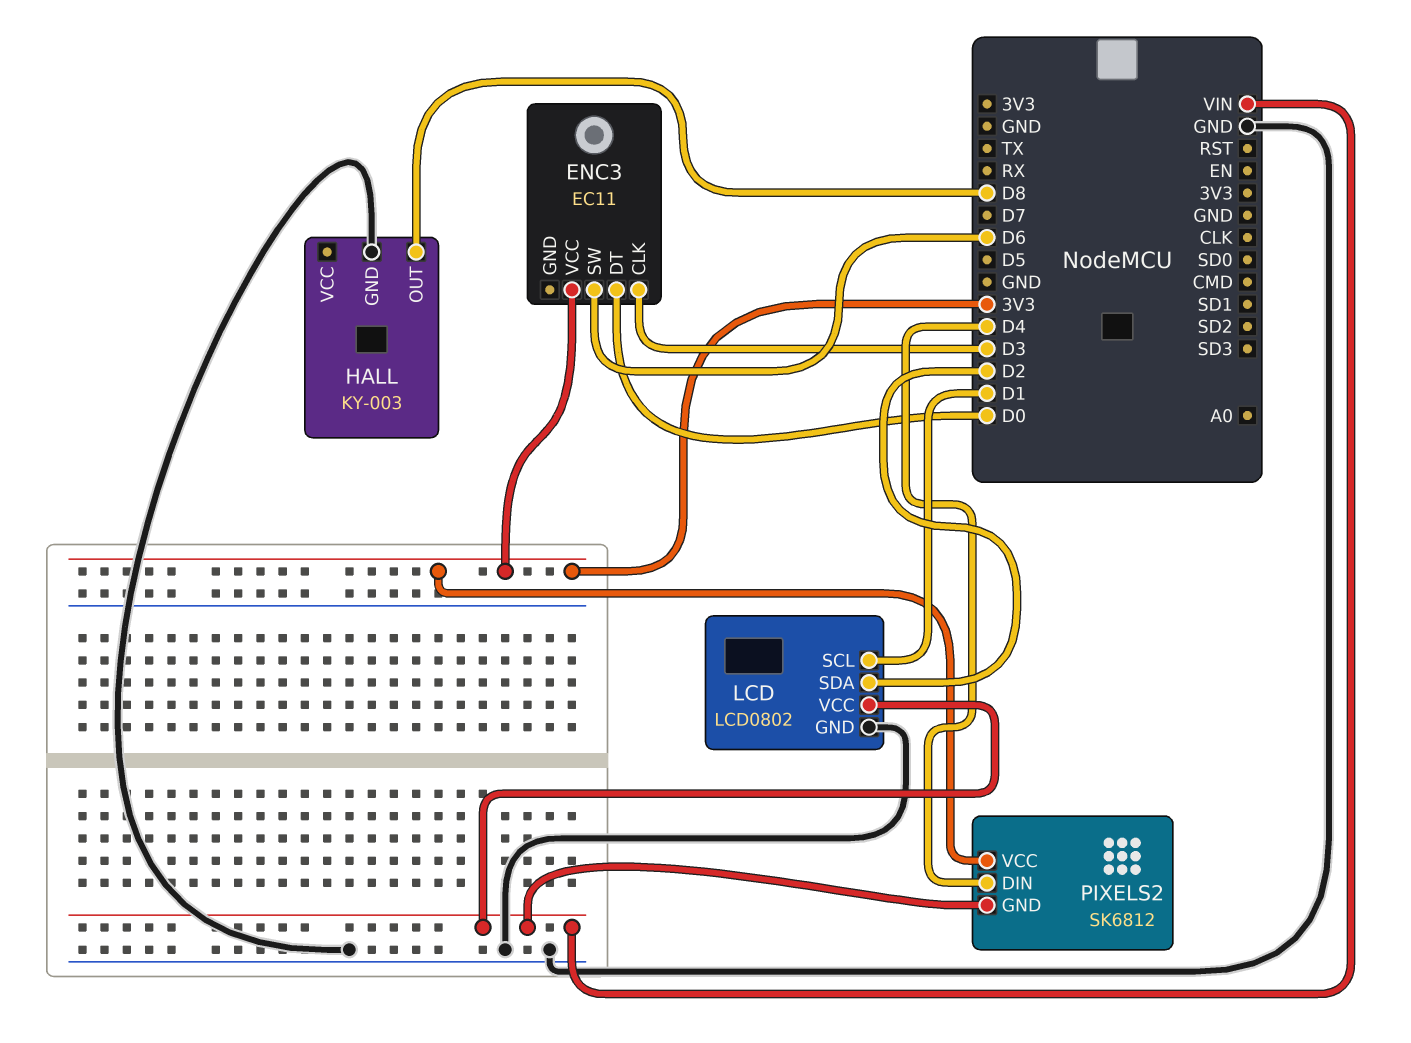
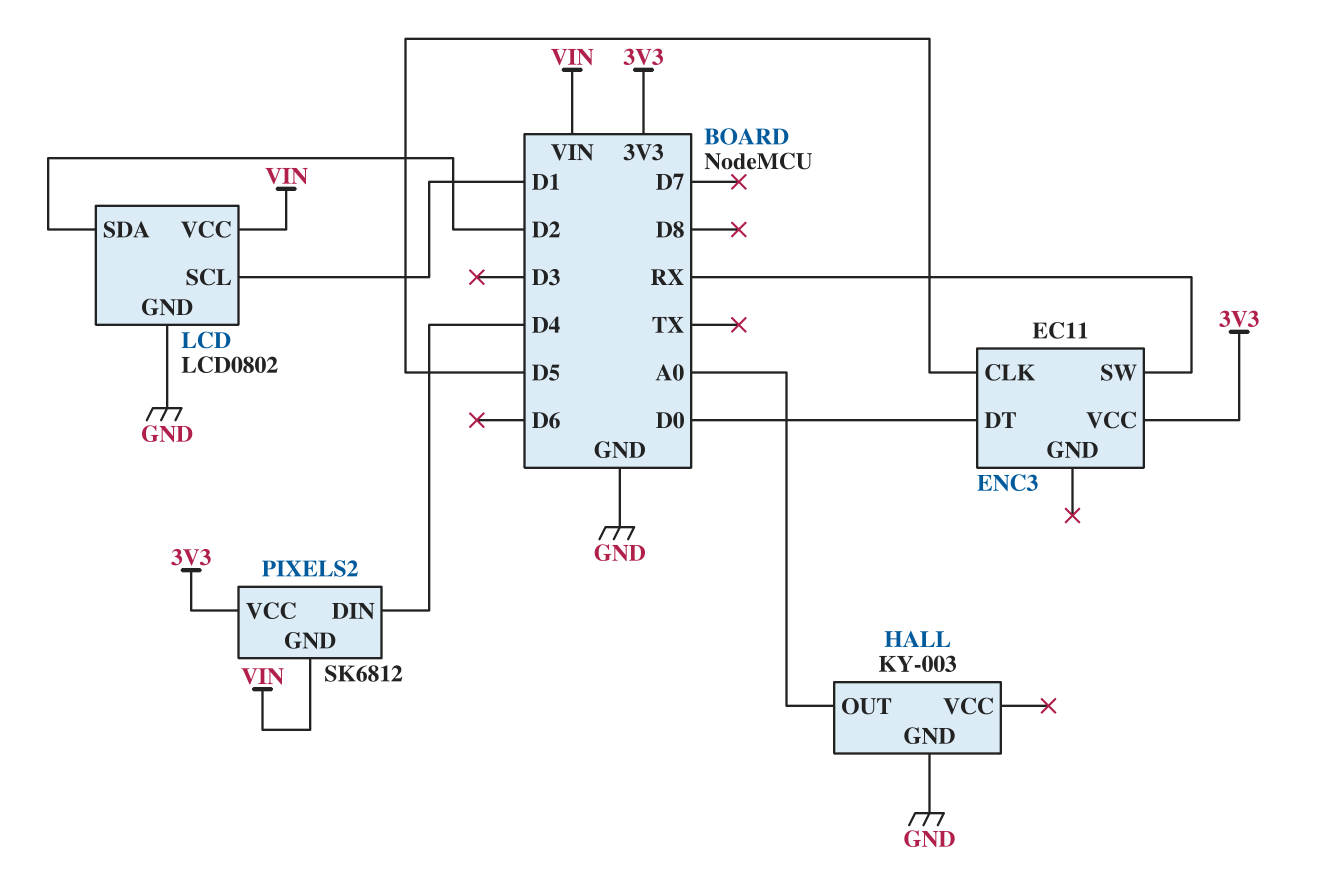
ENC3 pin CLK: D3 -> D5
ENC3 pin SW: D6 -> RX
HALL pin OUT: D8 -> A0

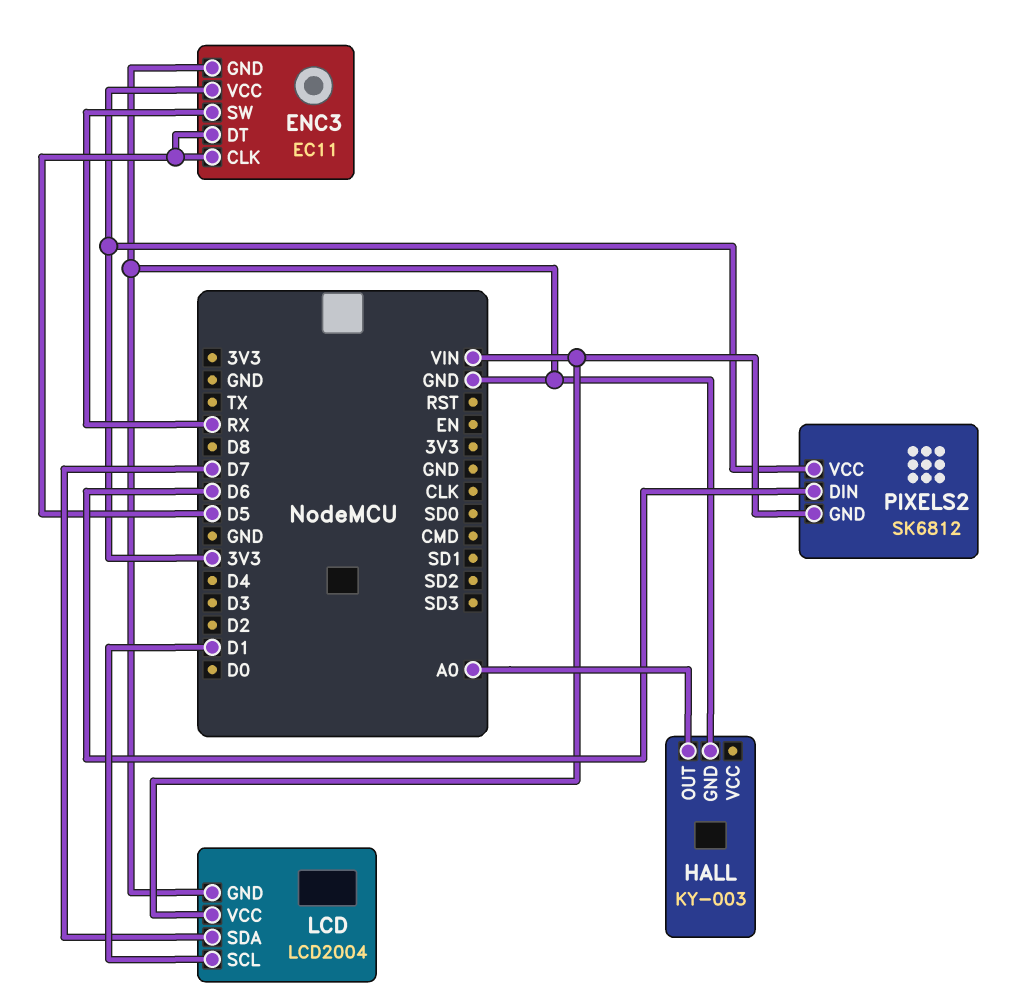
ENC3 pin DT: D0 -> D5
ENC3 pin GND: none -> GND
LCD: LCD0802 -> LCD2004
LCD pin SDA: D2 -> D7
PIXELS2 pin DIN: D4 -> D6

